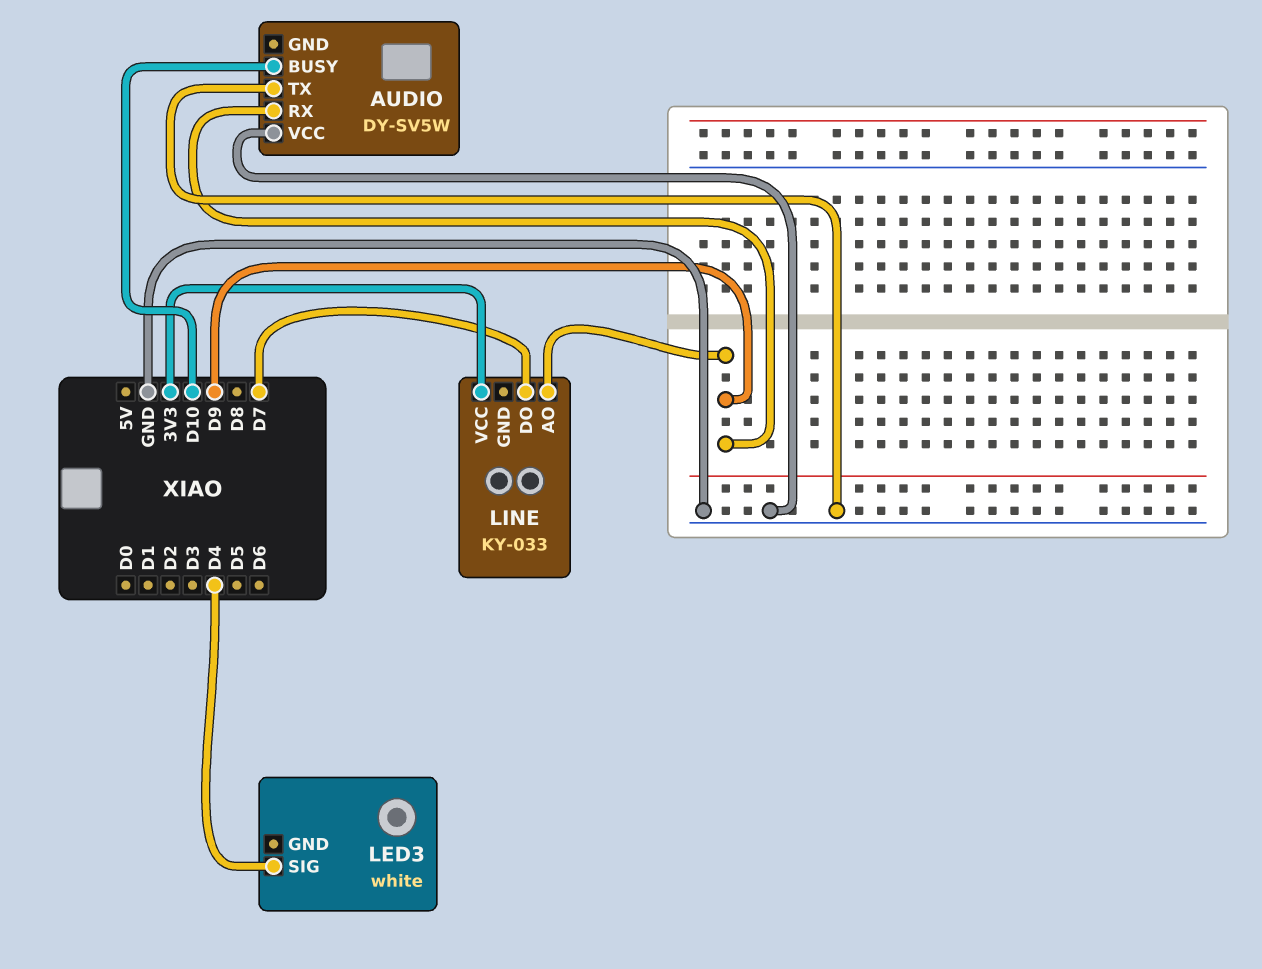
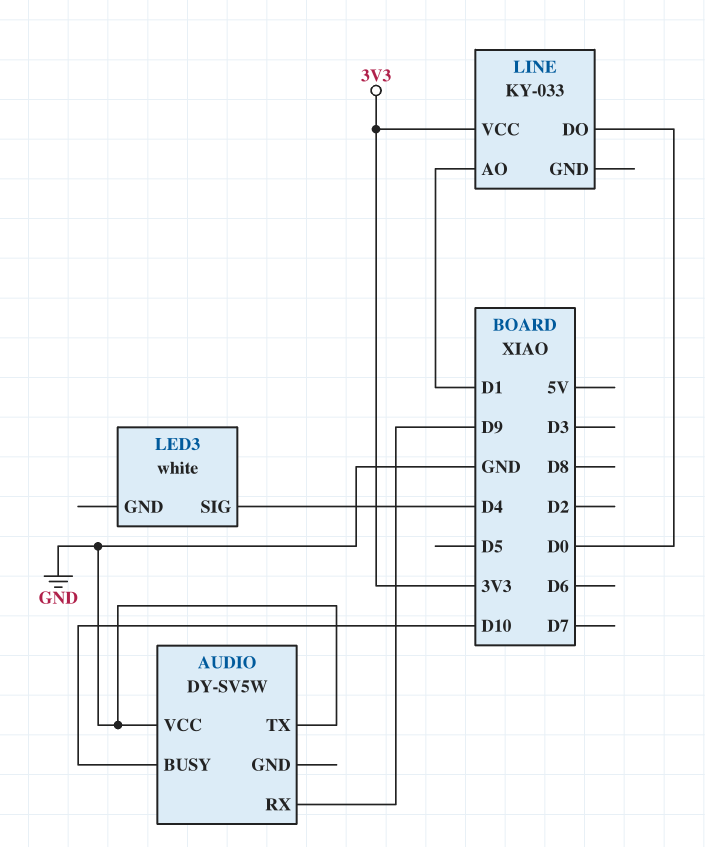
LINE pin AO: D9 -> D1
LINE pin DO: D7 -> D0

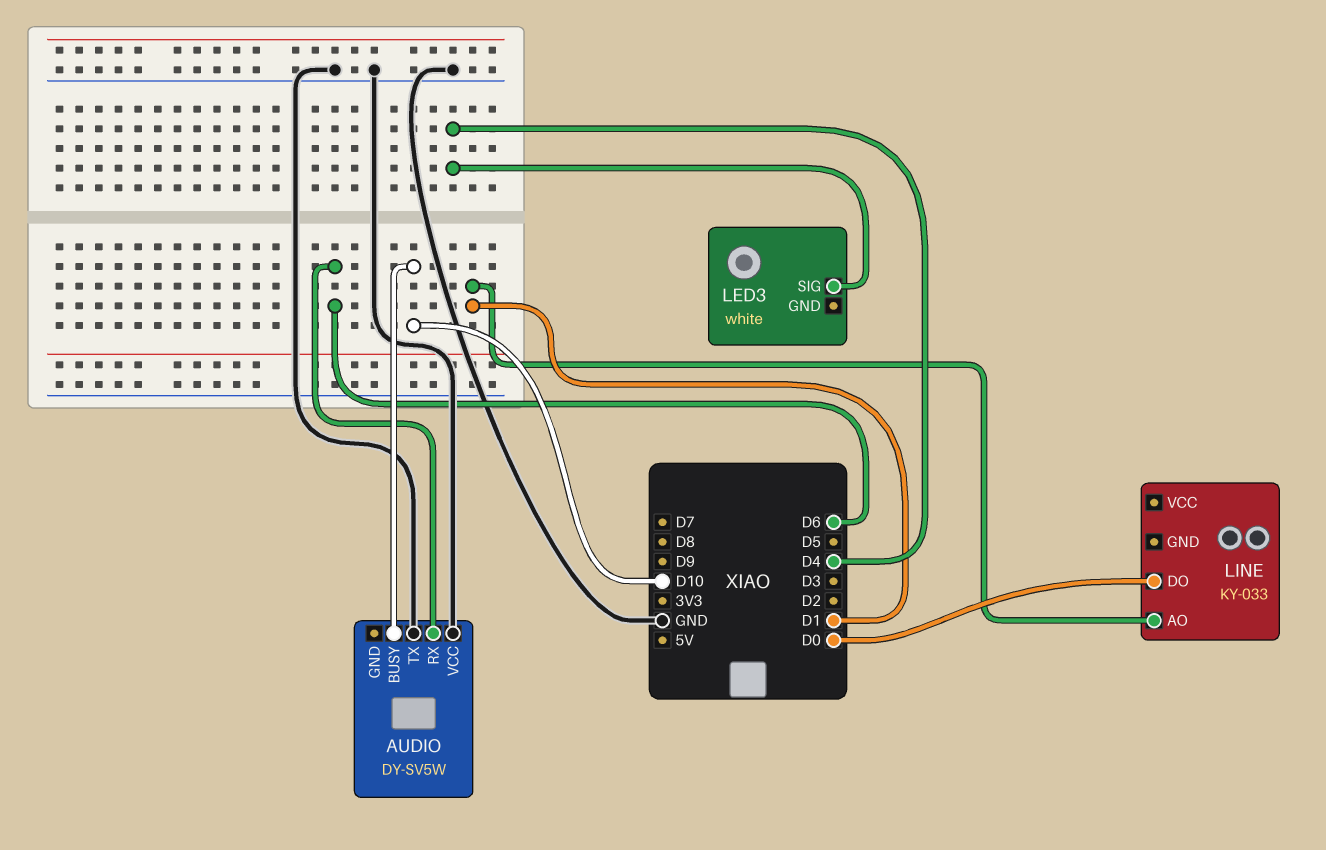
AUDIO pin RX: D9 -> D6
LINE pin VCC: 3V3 -> none

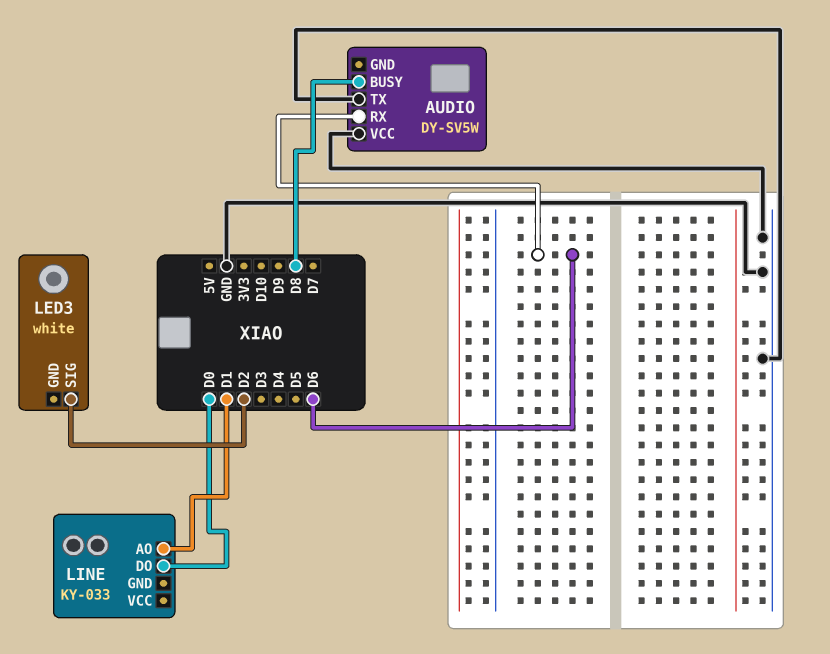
AUDIO pin BUSY: D10 -> D8
LED3 pin SIG: D4 -> D2

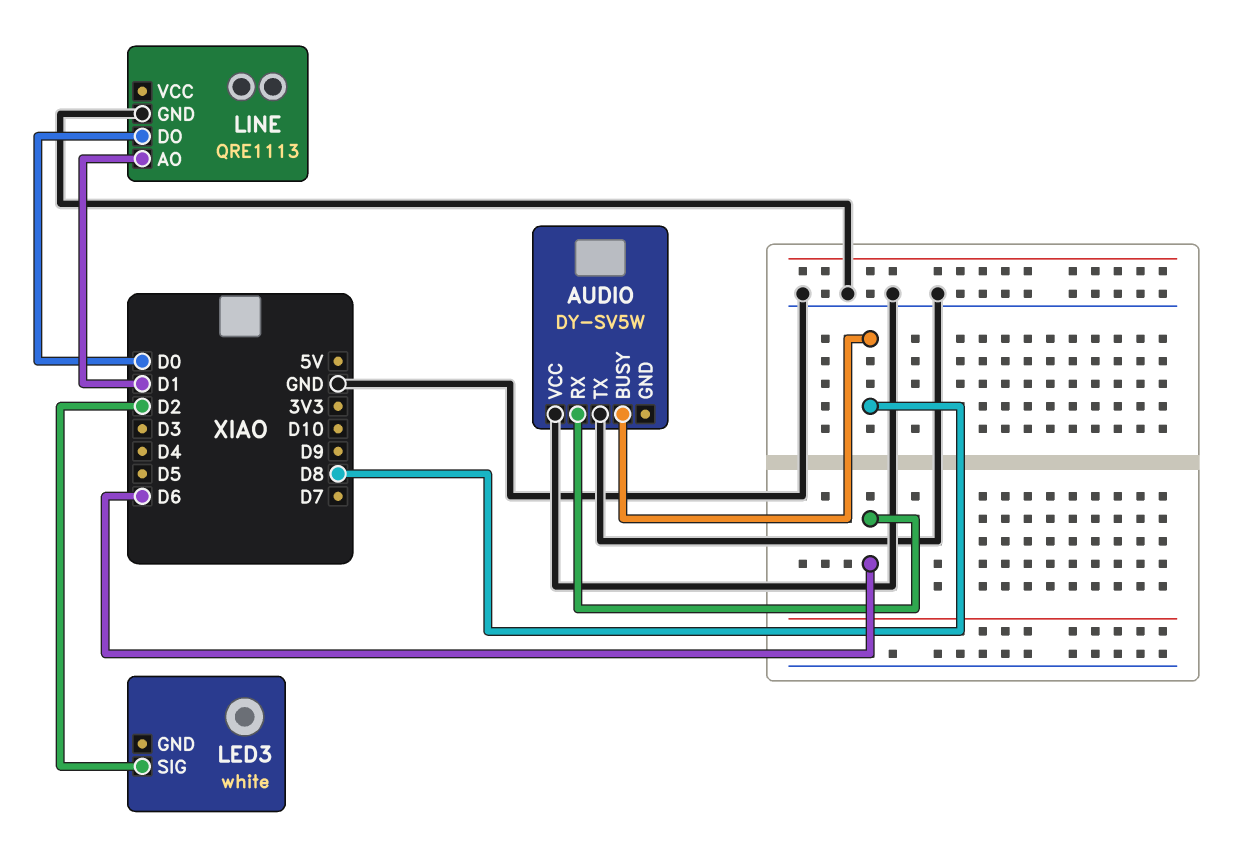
LINE: KY-033 -> QRE1113
LINE pin GND: none -> GND

